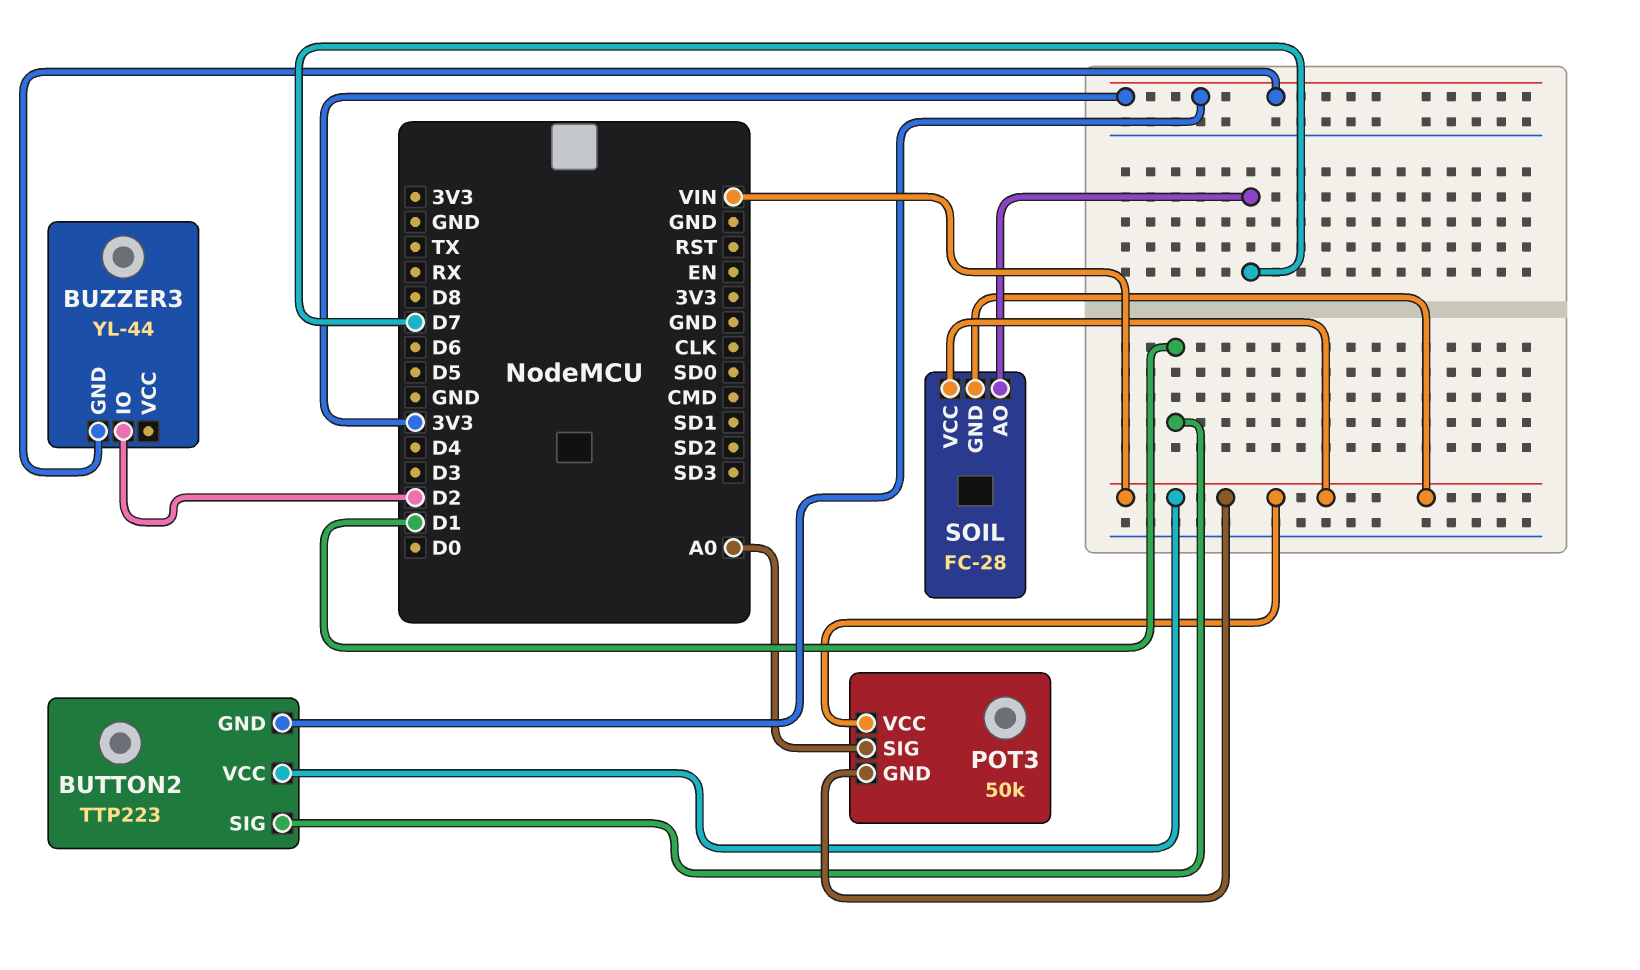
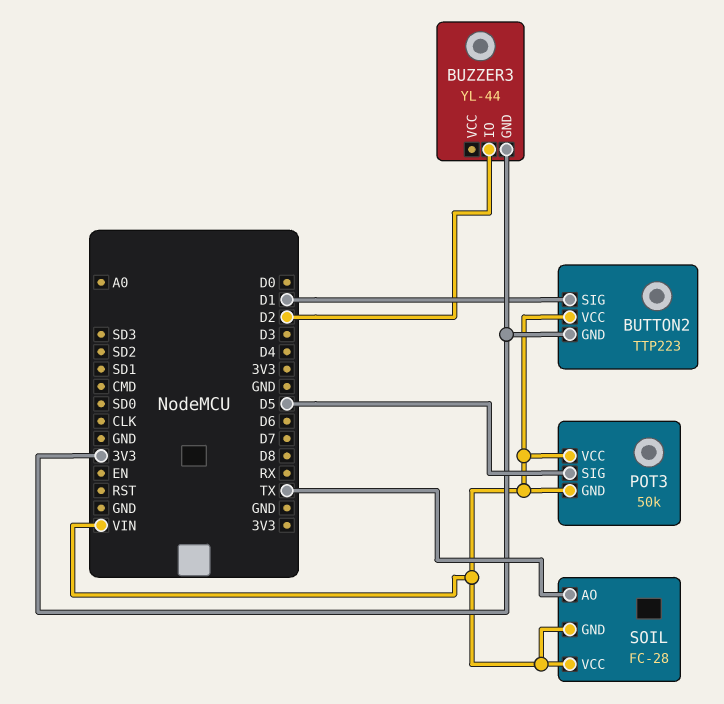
POT3 pin SIG: A0 -> D5
SOIL pin AO: D7 -> TX

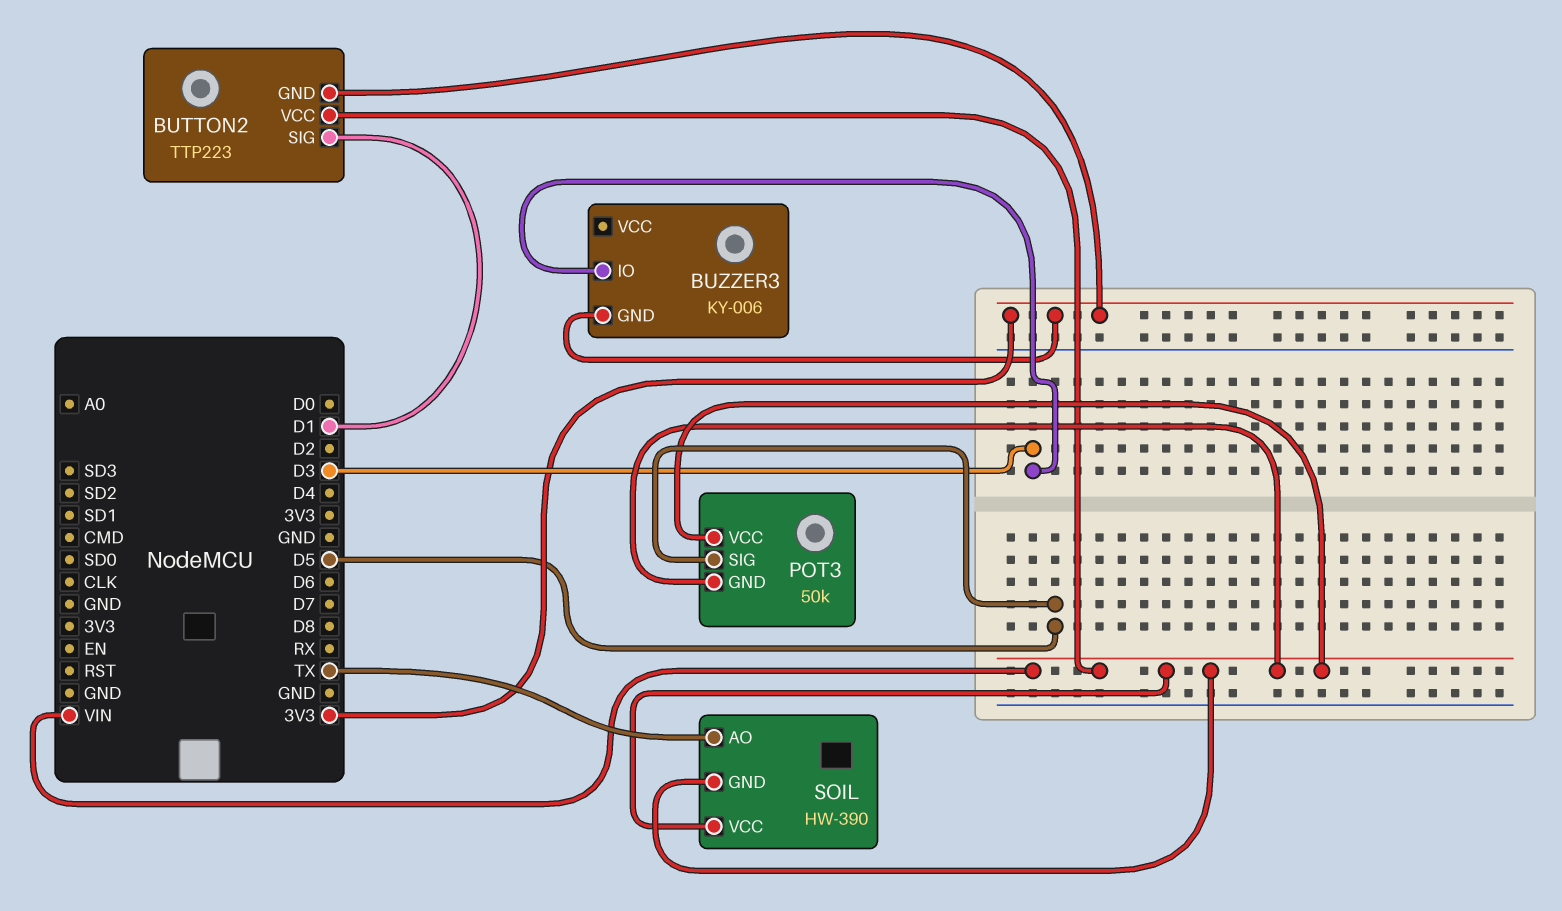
BUZZER3: YL-44 -> KY-006
BUZZER3 pin IO: D2 -> D3
SOIL: FC-28 -> HW-390

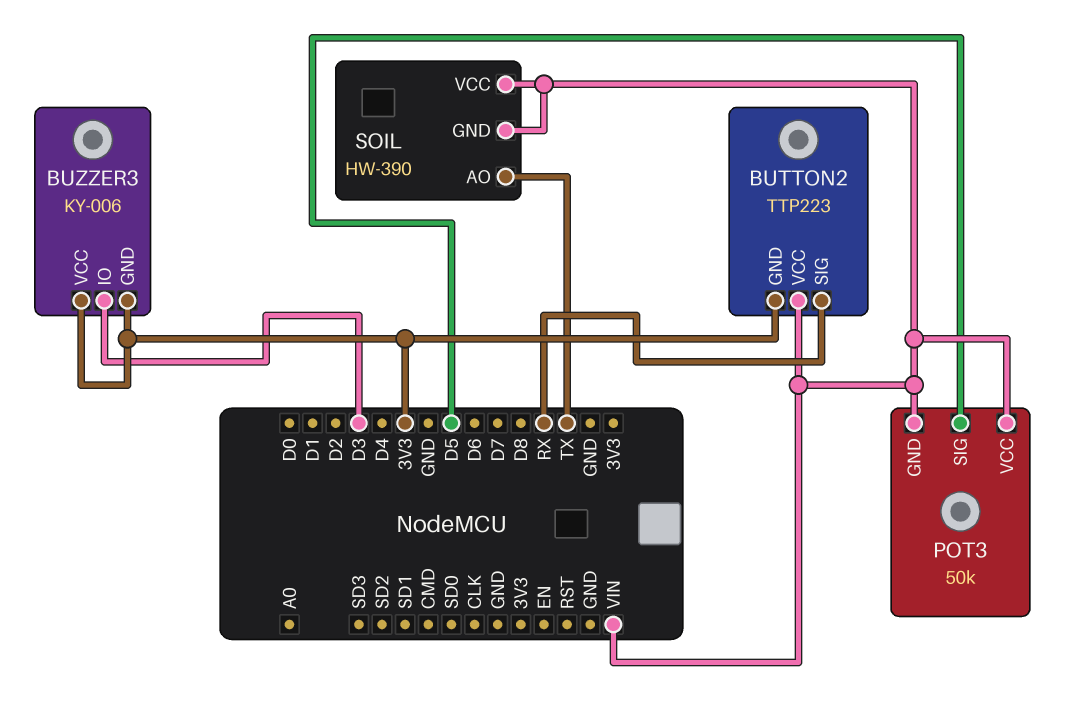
BUTTON2 pin SIG: D1 -> RX
BUZZER3 pin VCC: none -> 3V3

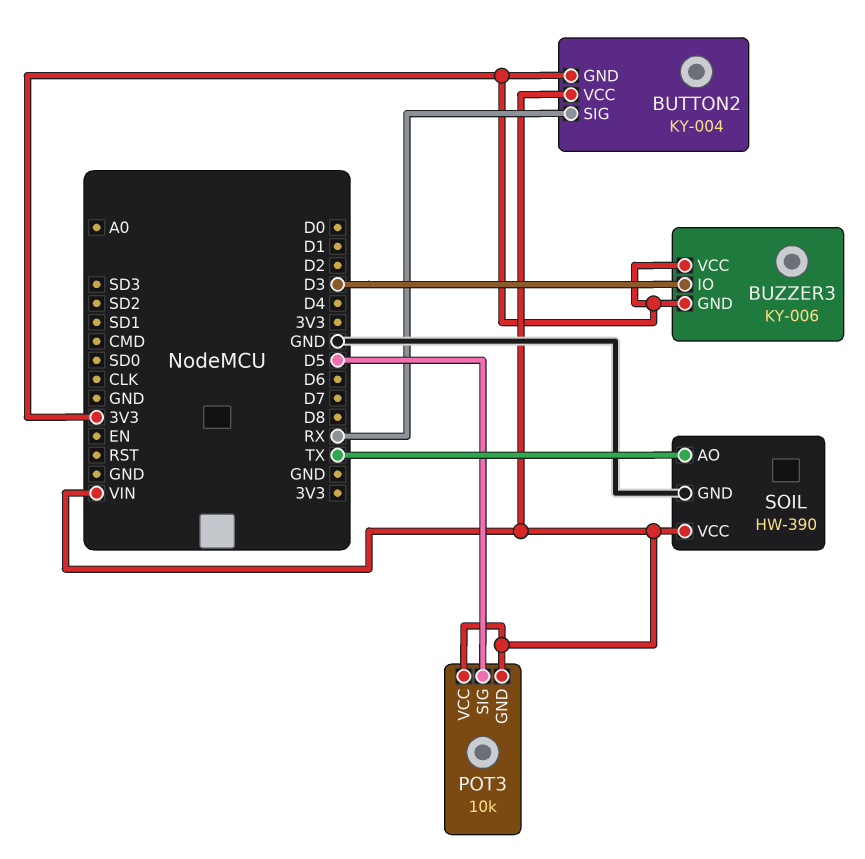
BUTTON2: TTP223 -> KY-004
POT3: 50k -> 10k
SOIL pin GND: VIN -> GND

